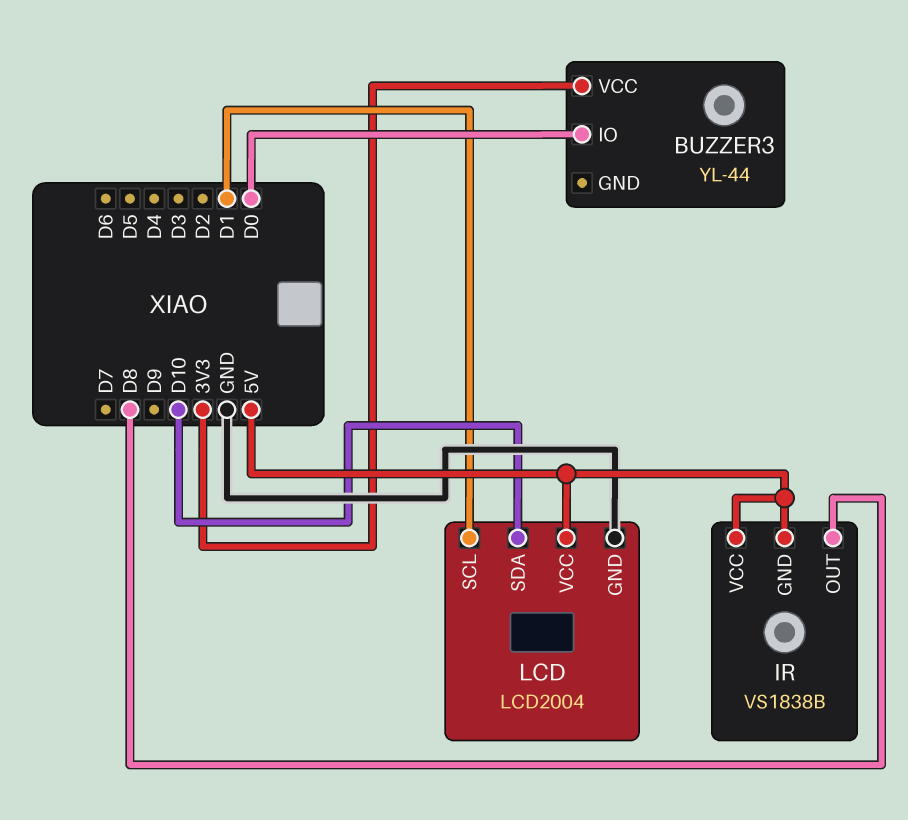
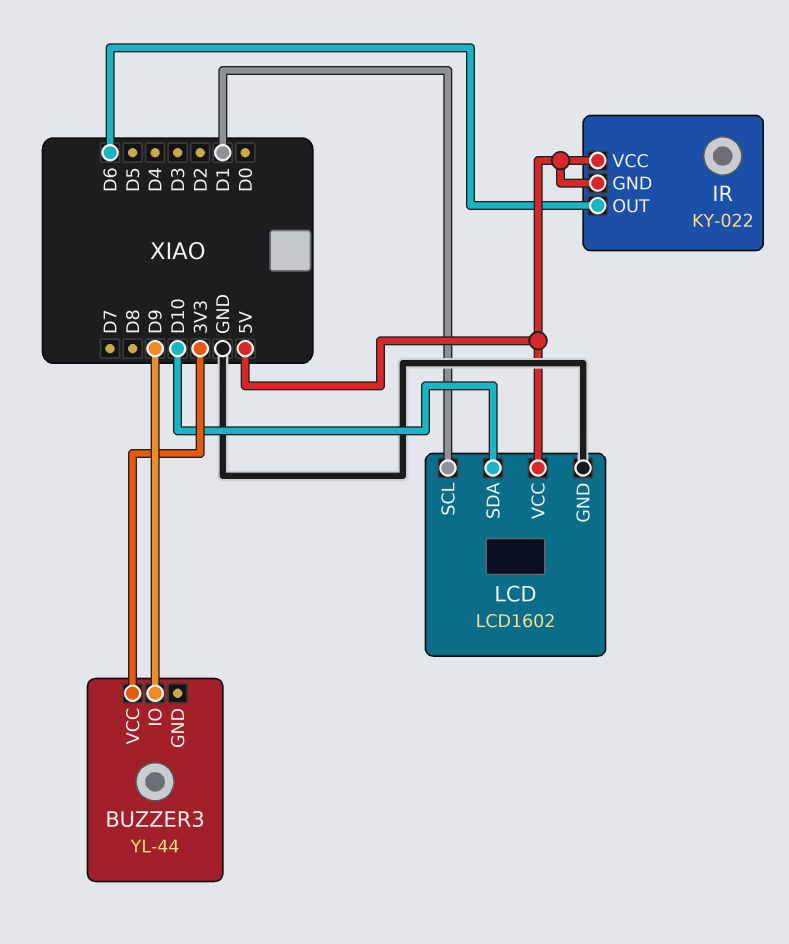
BUZZER3 pin IO: D0 -> D9
IR: VS1838B -> KY-022
IR pin OUT: D8 -> D6
LCD: LCD2004 -> LCD1602

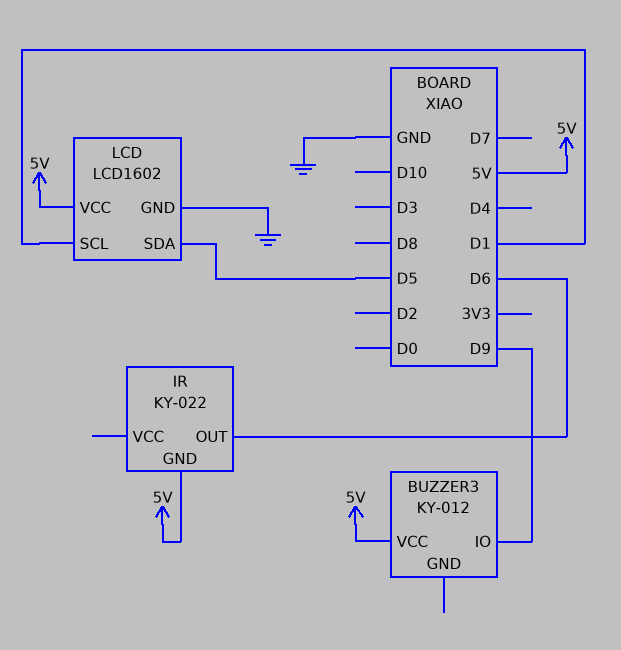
BUZZER3: YL-44 -> KY-012
BUZZER3 pin VCC: 3V3 -> 5V
IR pin VCC: 5V -> none
LCD pin SDA: D10 -> D5

